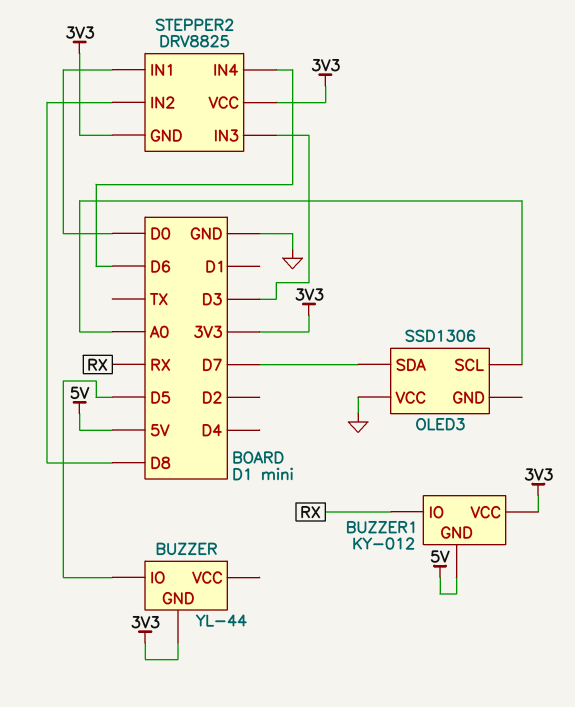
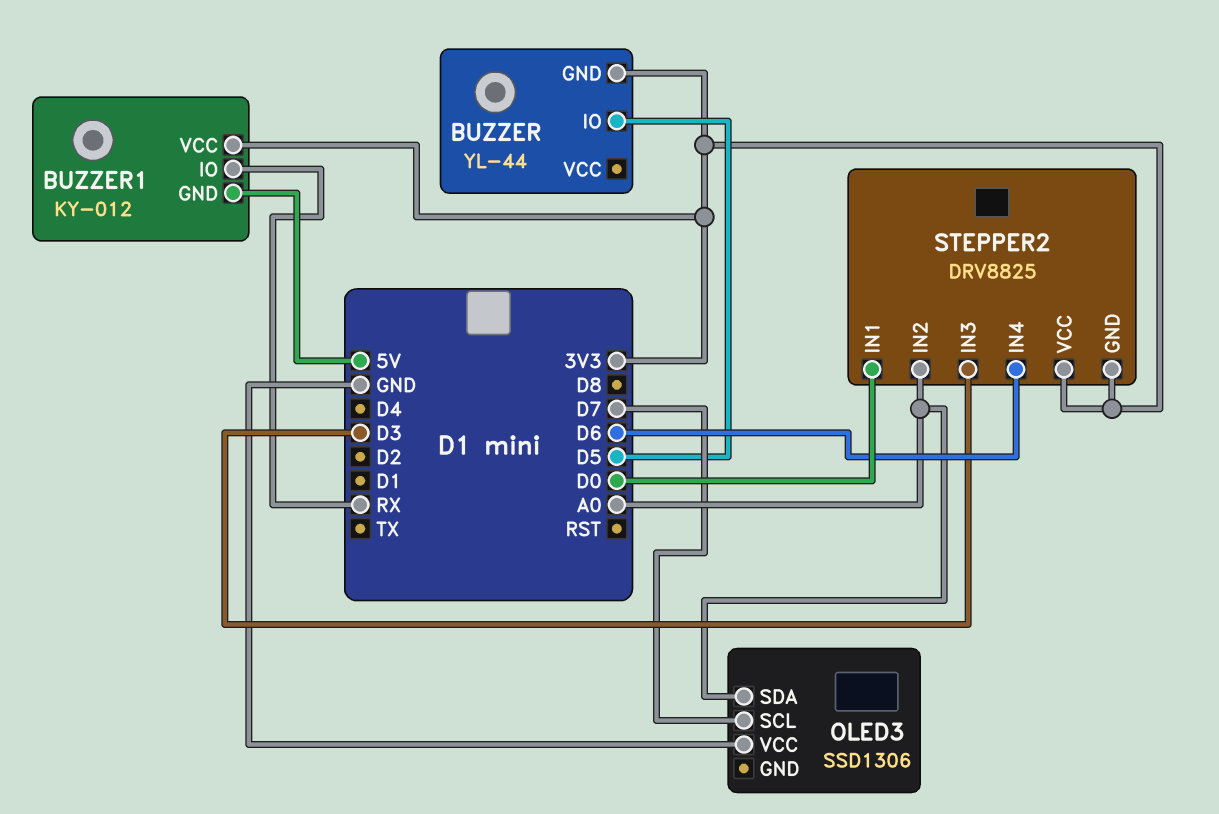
OLED3 pin SCL: A0 -> D7
OLED3 pin SDA: D7 -> A0
STEPPER2 pin IN2: D8 -> A0

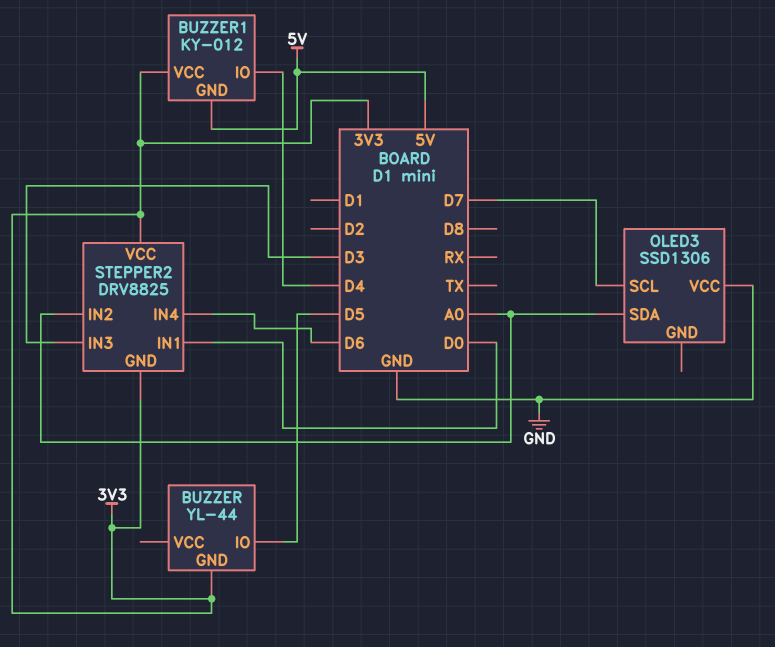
BUZZER1 pin IO: RX -> D4

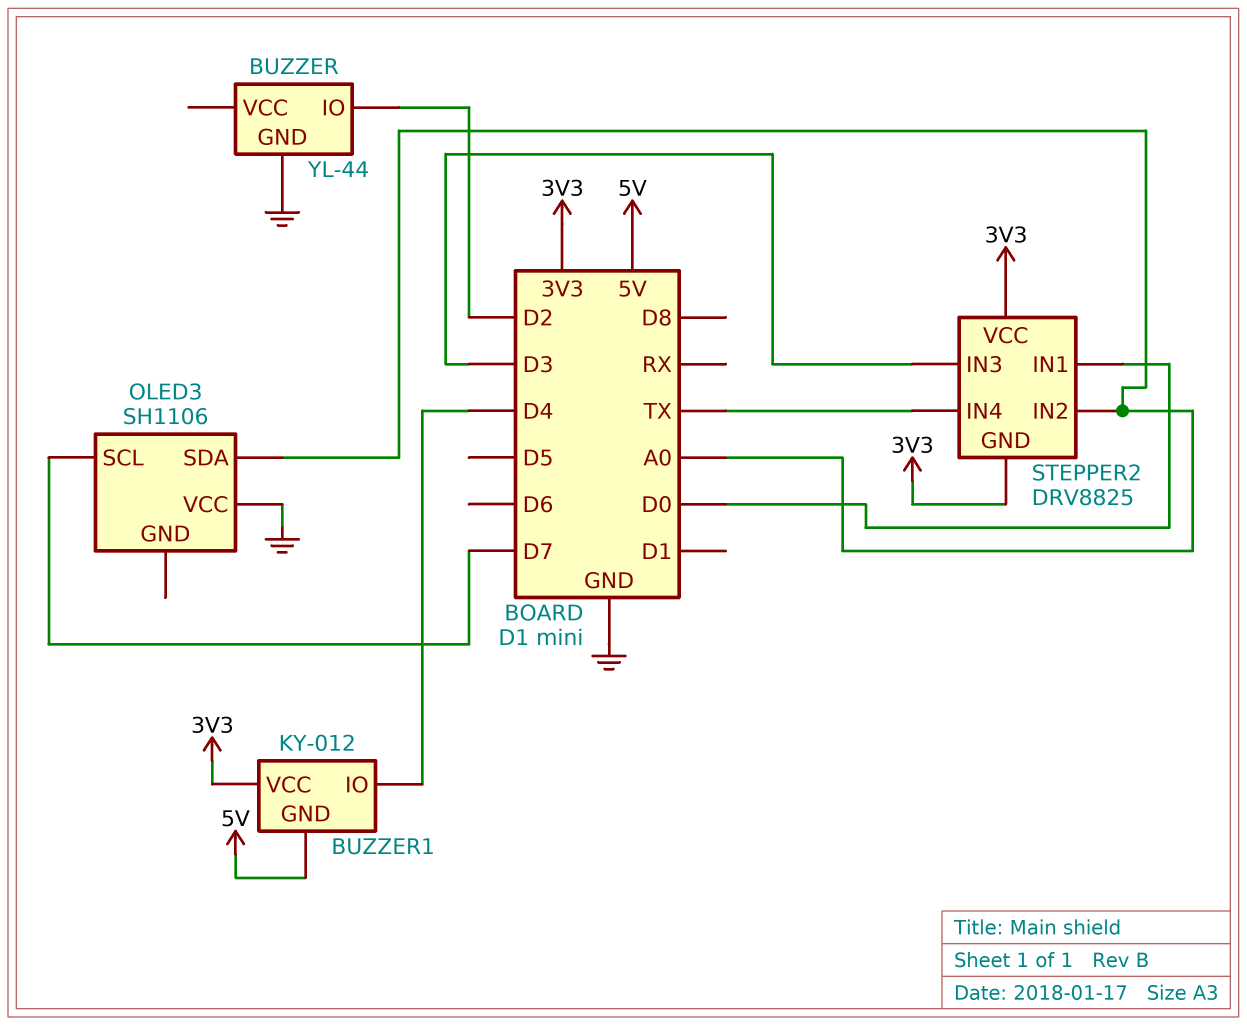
BUZZER pin GND: 3V3 -> GND
BUZZER pin IO: D5 -> D2
OLED3: SSD1306 -> SH1106
STEPPER2 pin IN4: D6 -> TX

